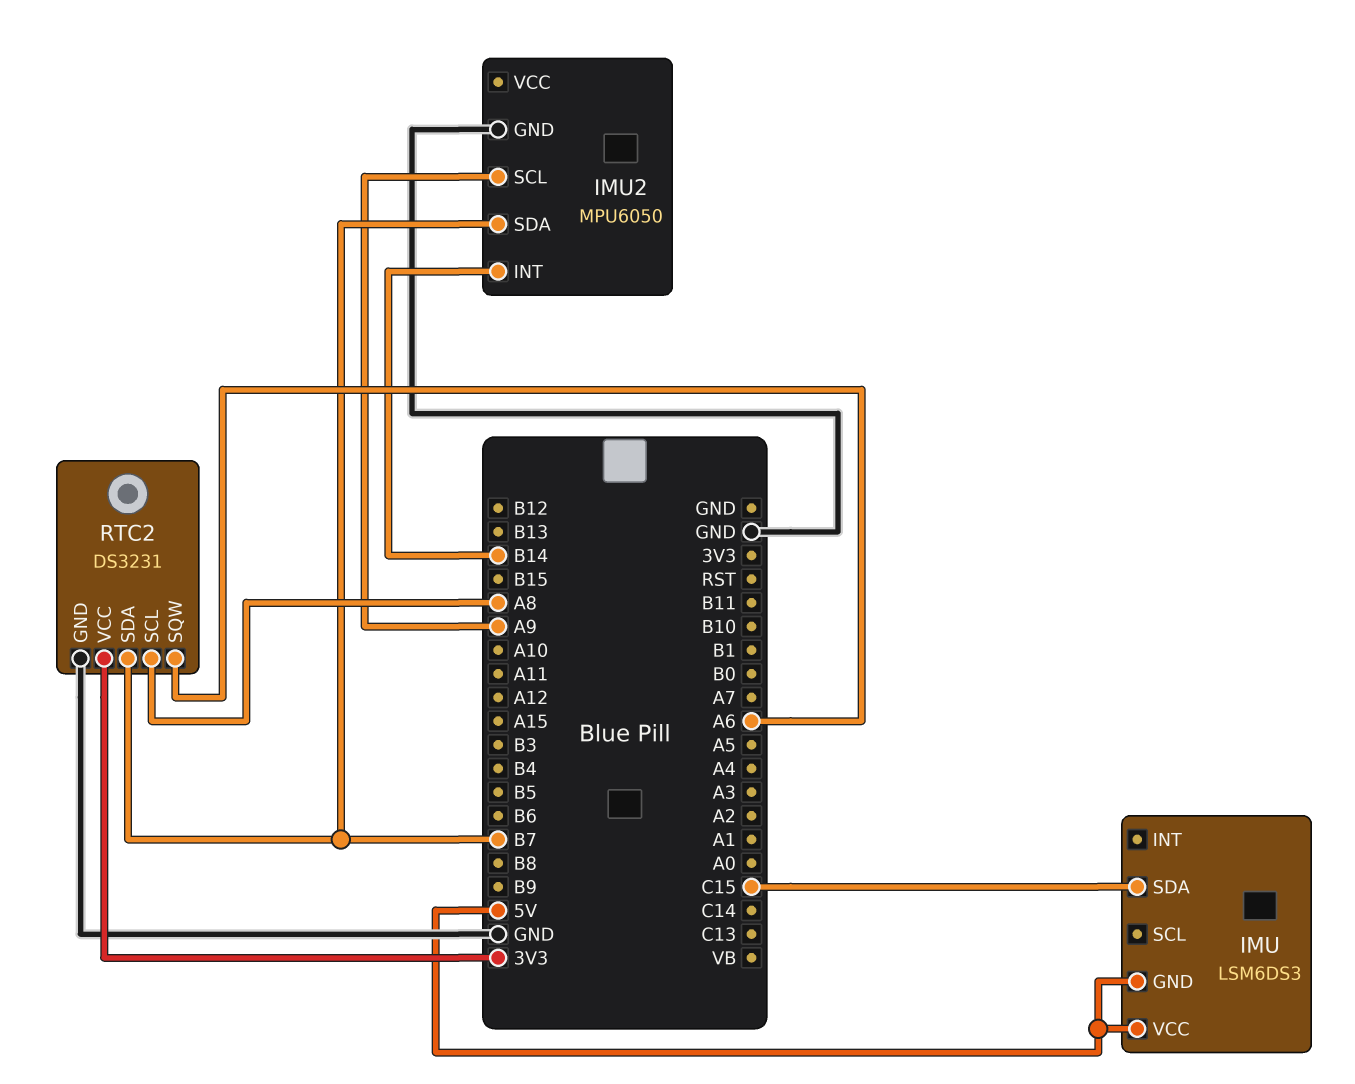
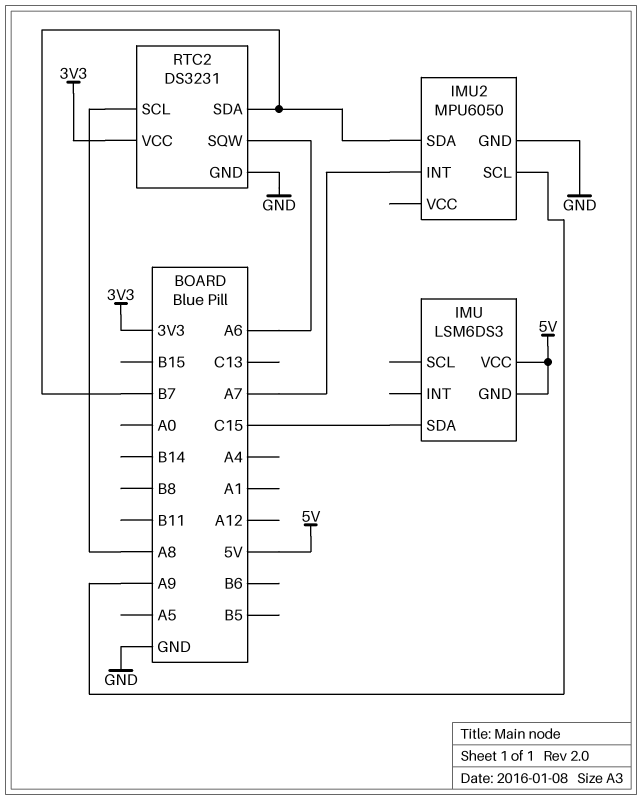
IMU2 pin INT: B14 -> A7

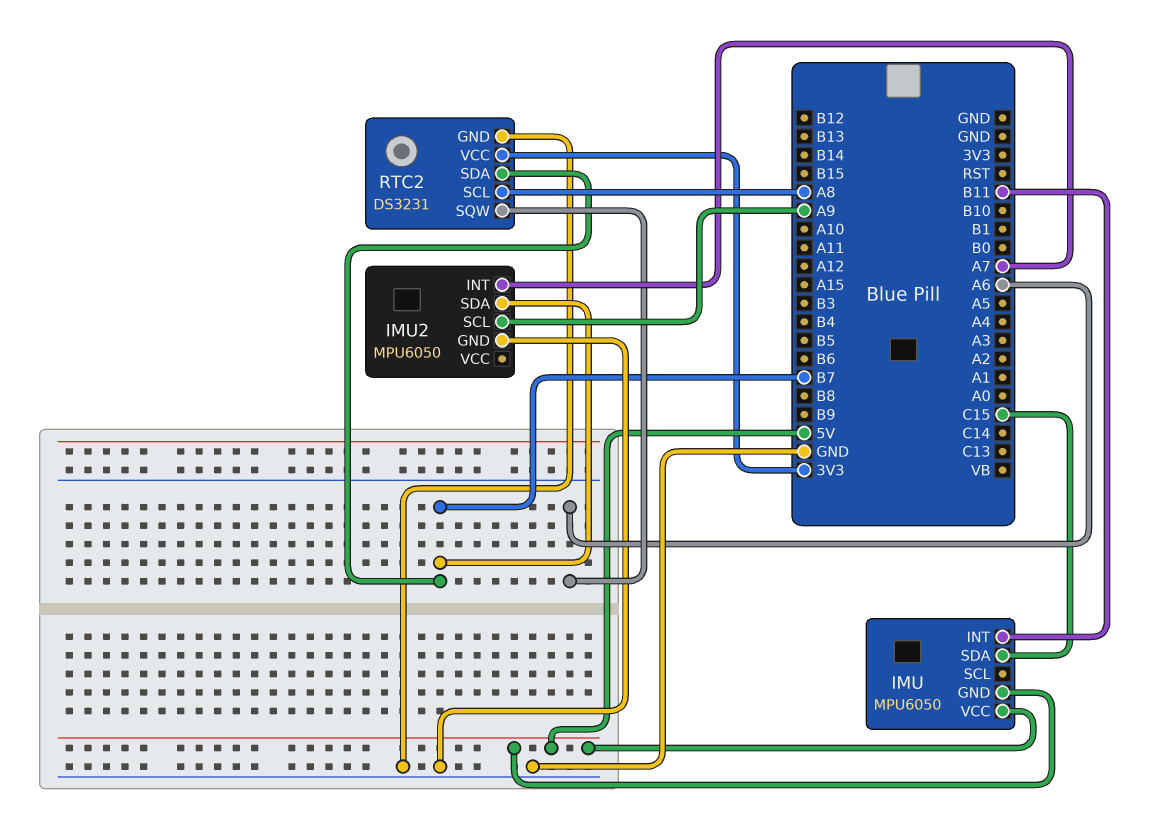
IMU: LSM6DS3 -> MPU6050
IMU pin INT: none -> B11

